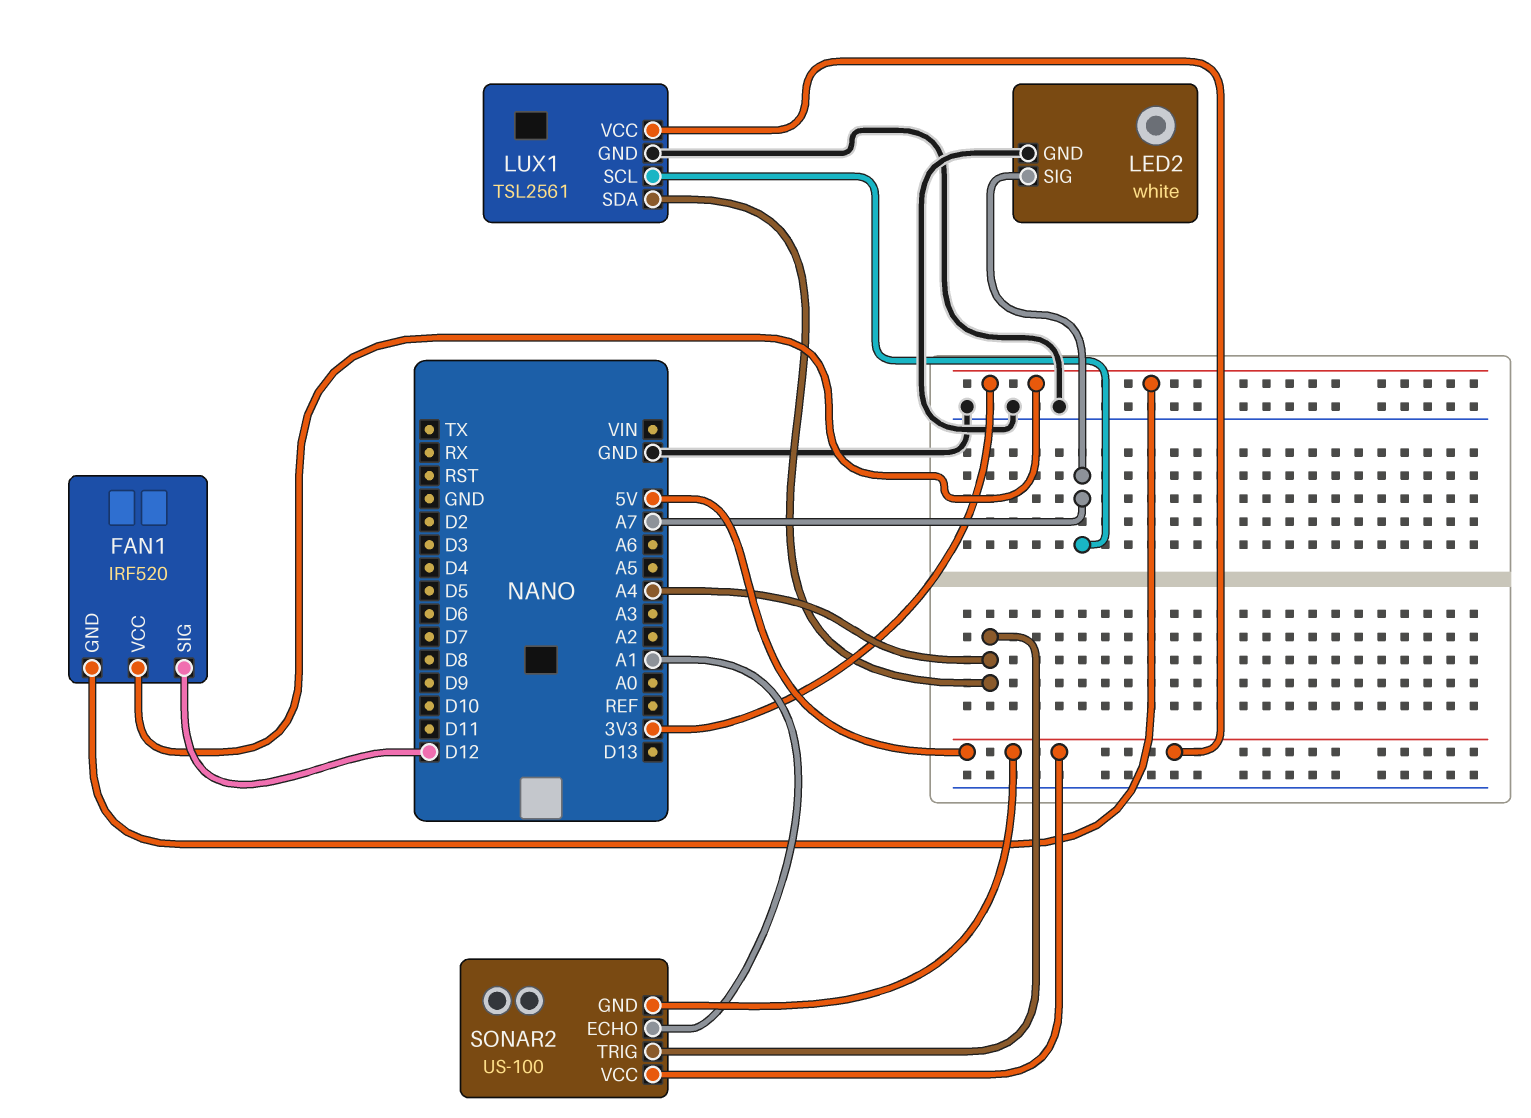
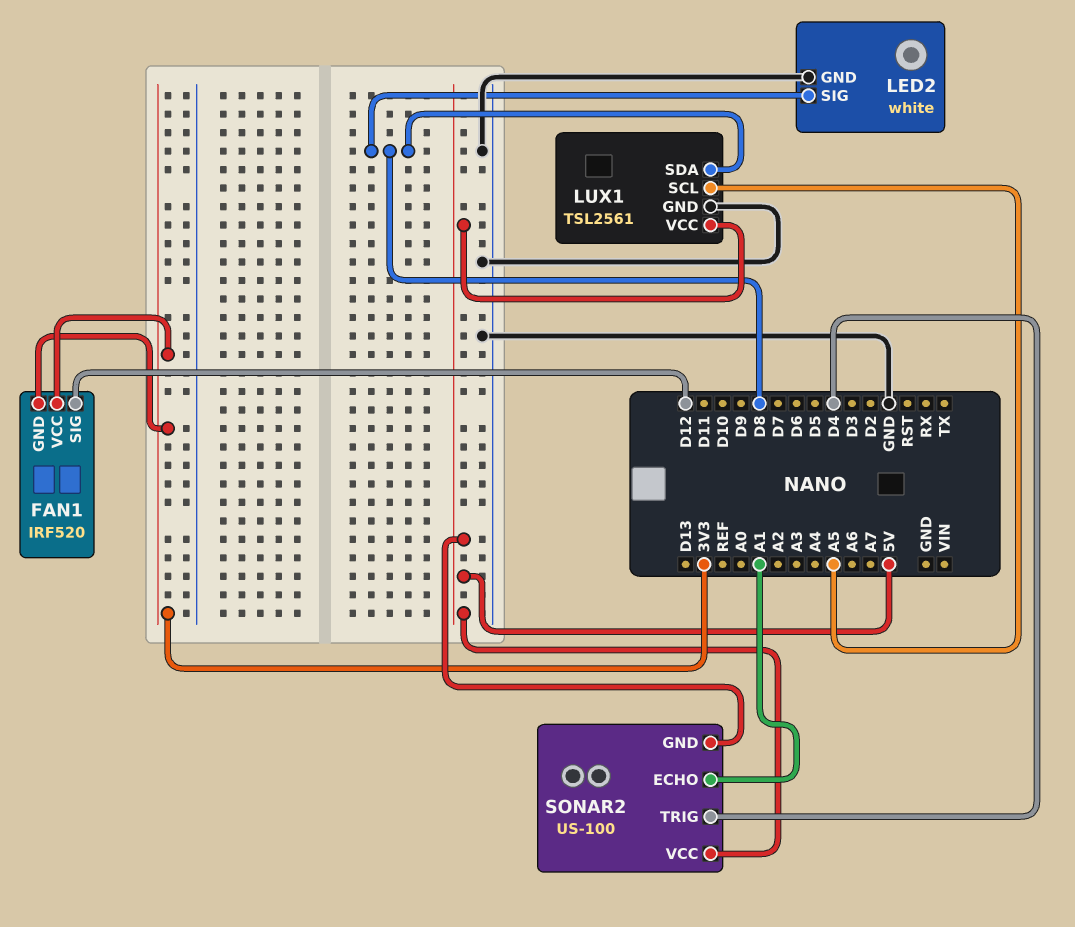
LED2 pin SIG: A7 -> D8
LUX1 pin SCL: A7 -> A5
LUX1 pin SDA: A4 -> D8
SONAR2 pin TRIG: A4 -> D4

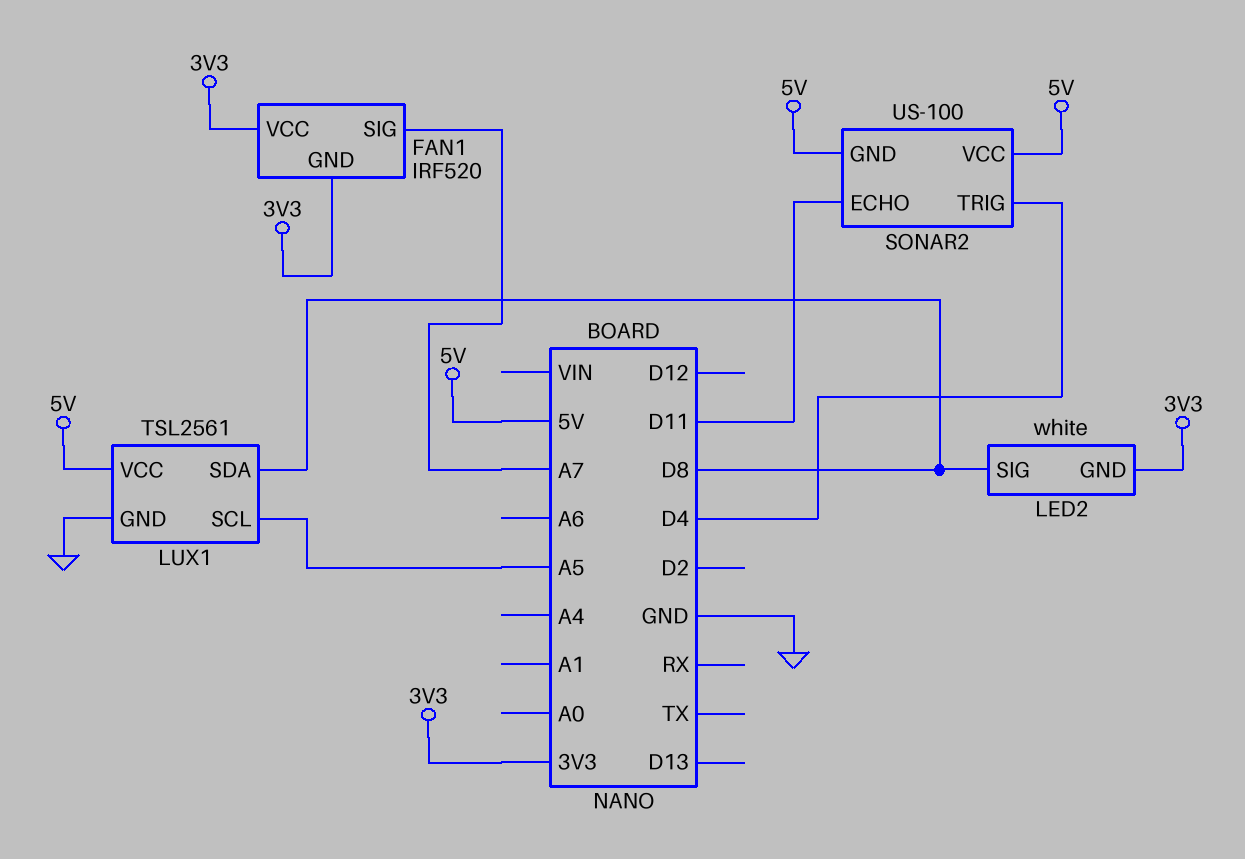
FAN1 pin SIG: D12 -> A7
LED2 pin GND: GND -> 3V3
SONAR2 pin ECHO: A1 -> D11

